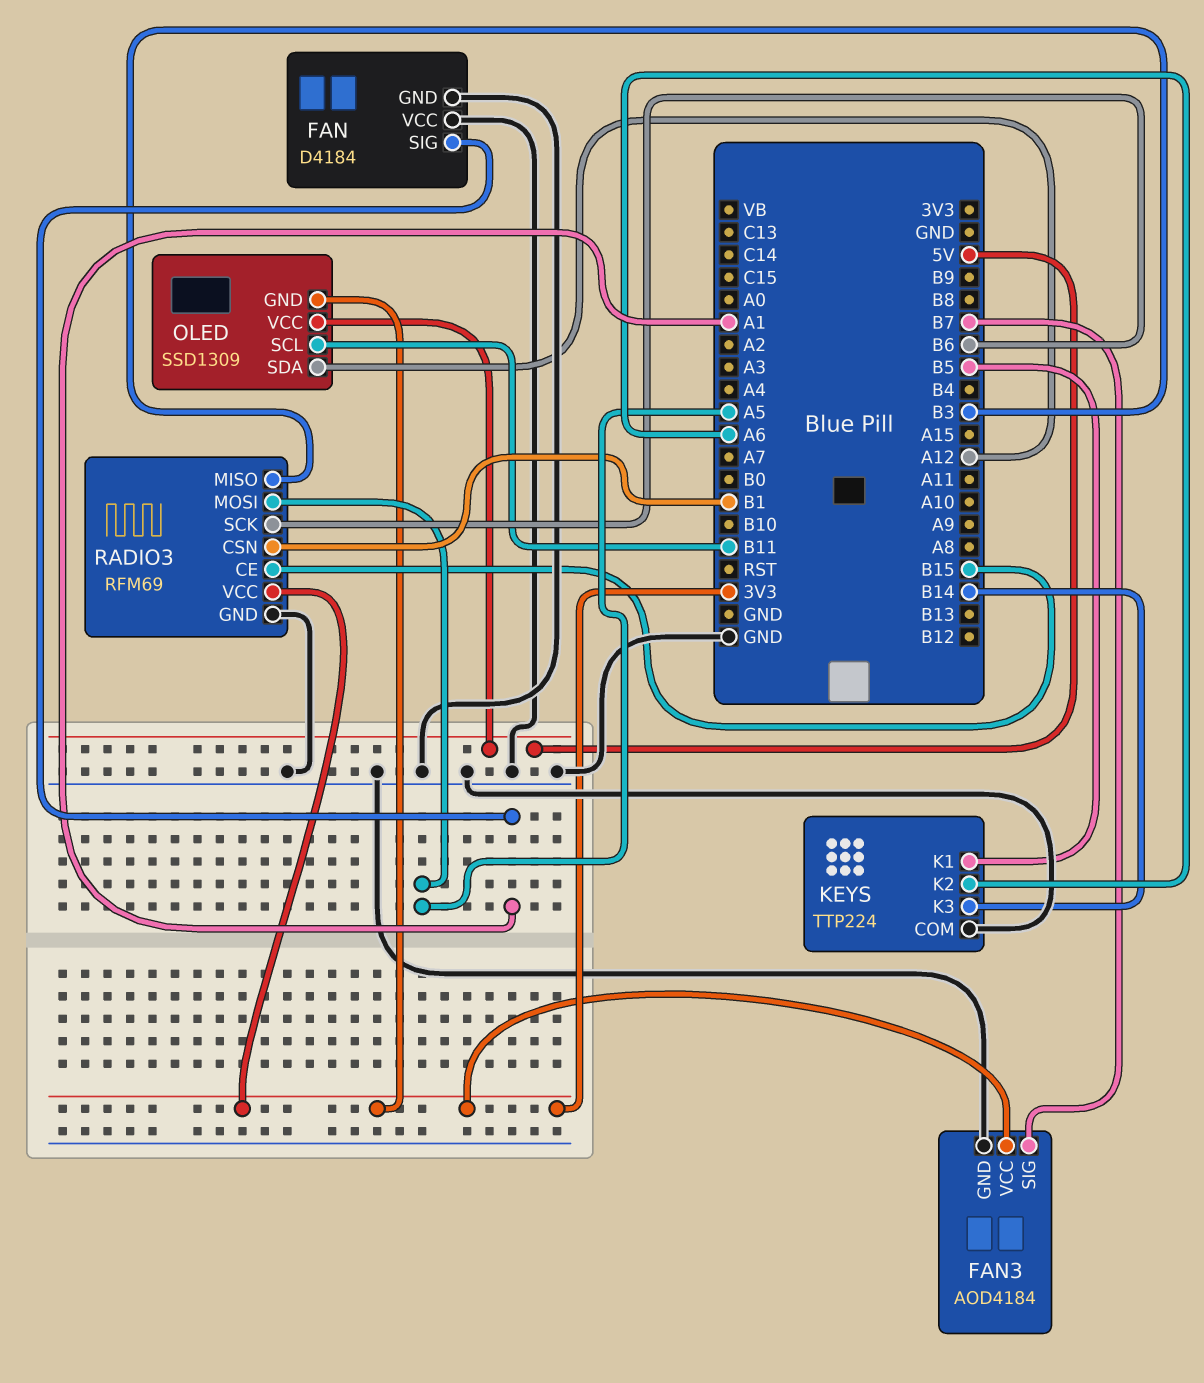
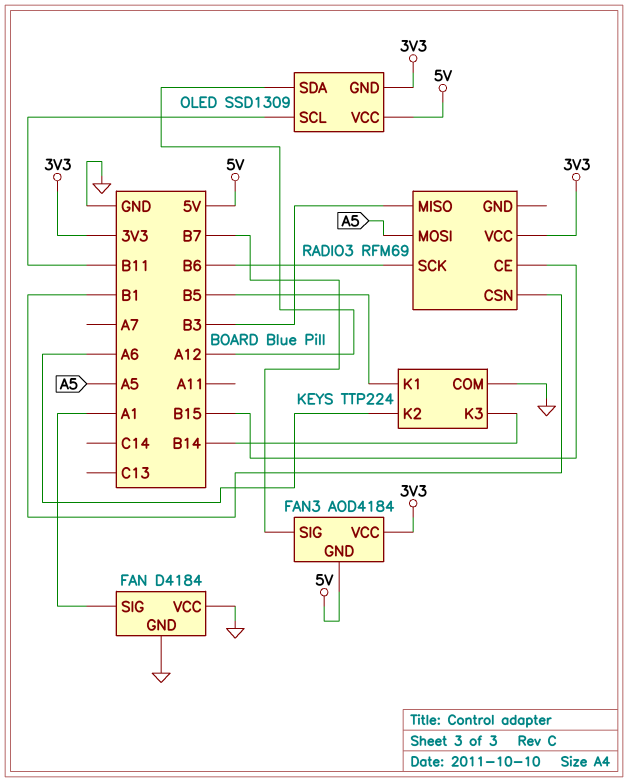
FAN3 pin GND: GND -> 5V
RADIO3 pin GND: GND -> none

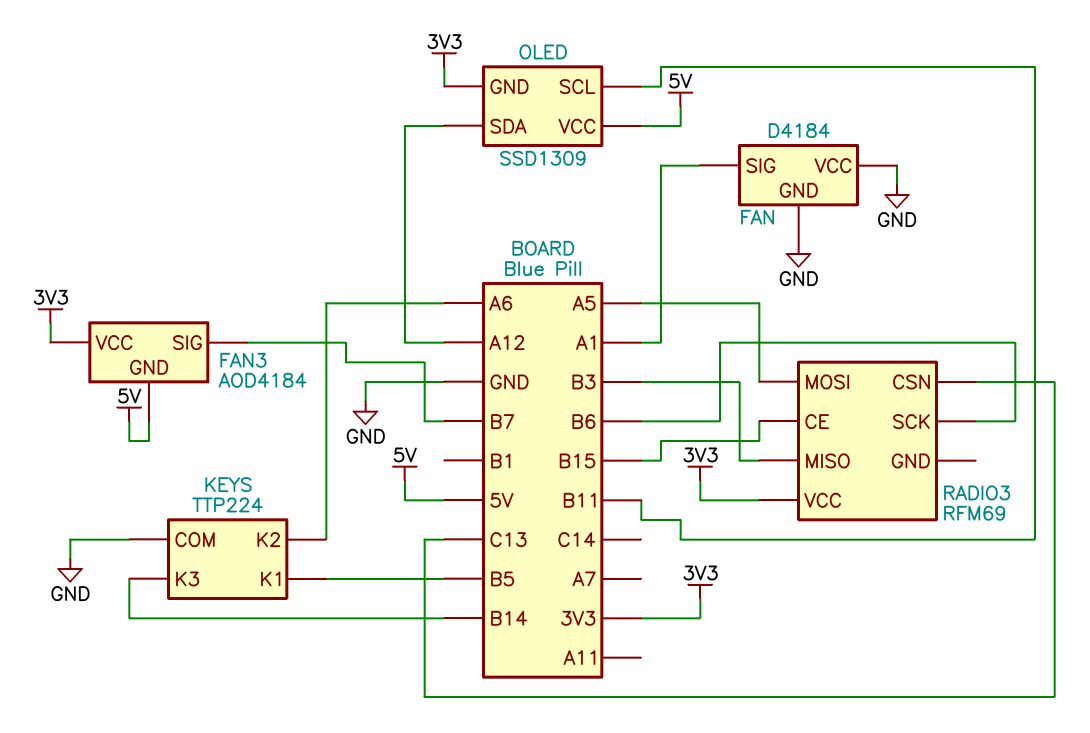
RADIO3 pin CSN: B1 -> C13

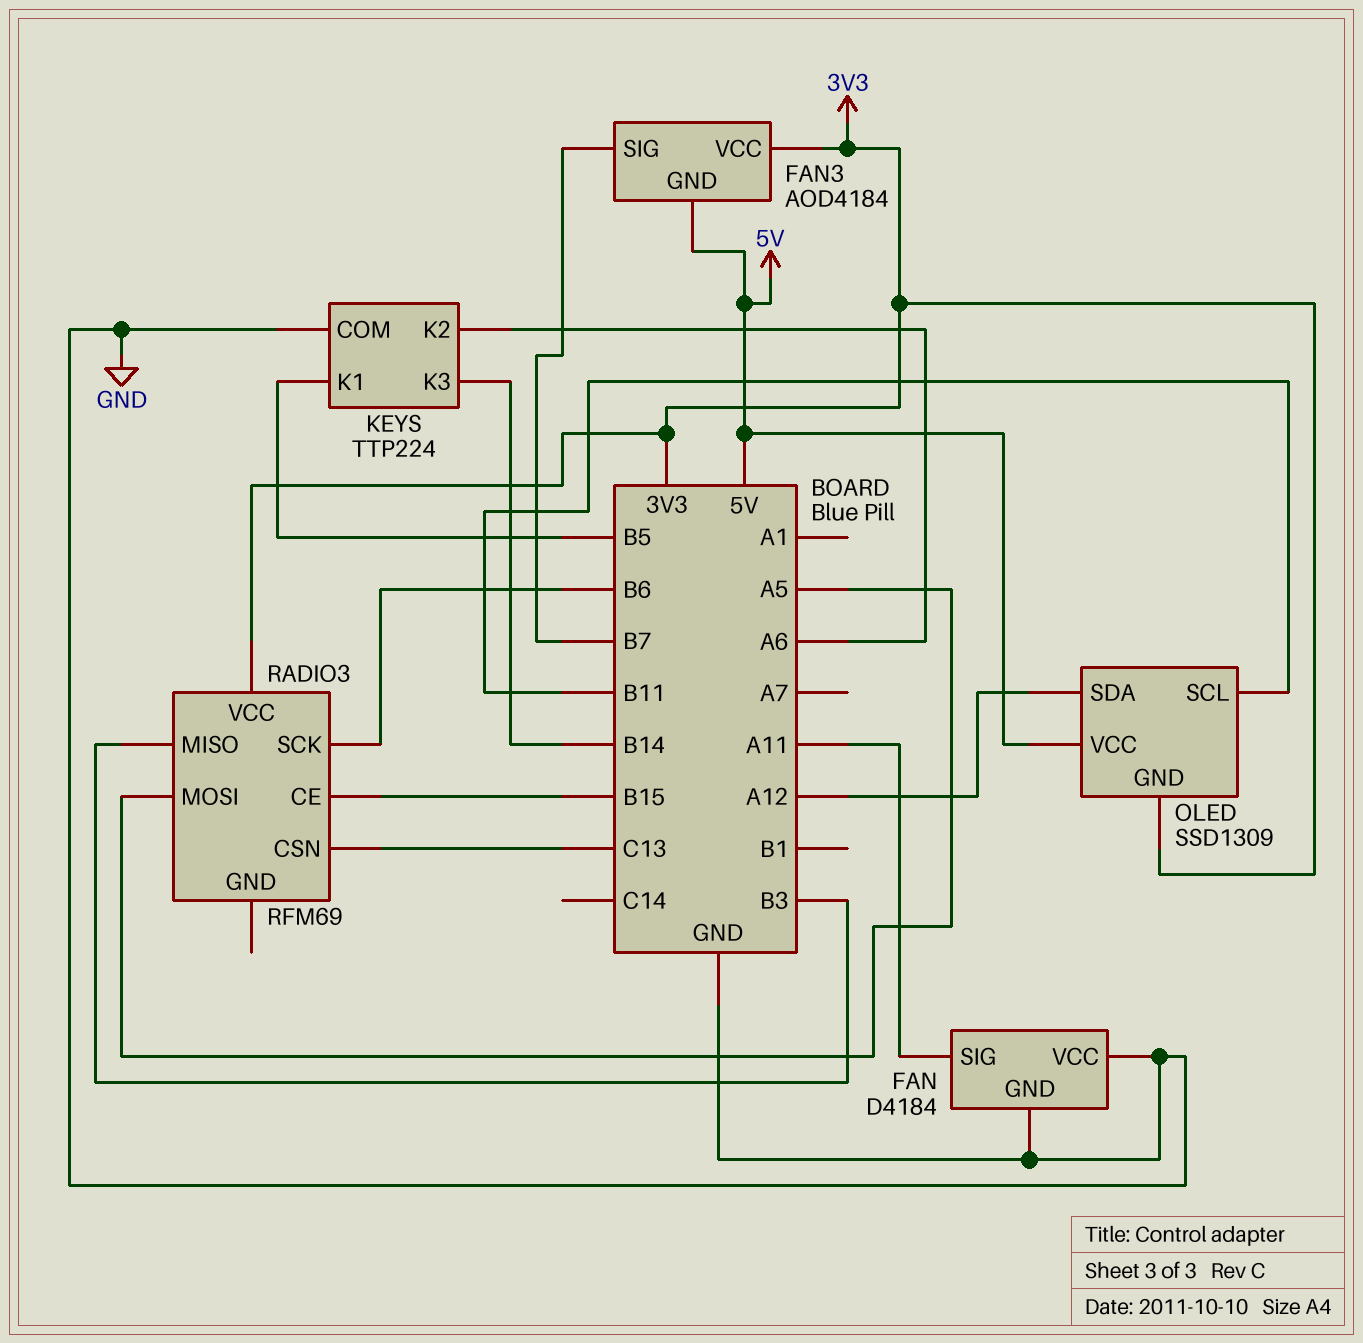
FAN pin SIG: A1 -> A11

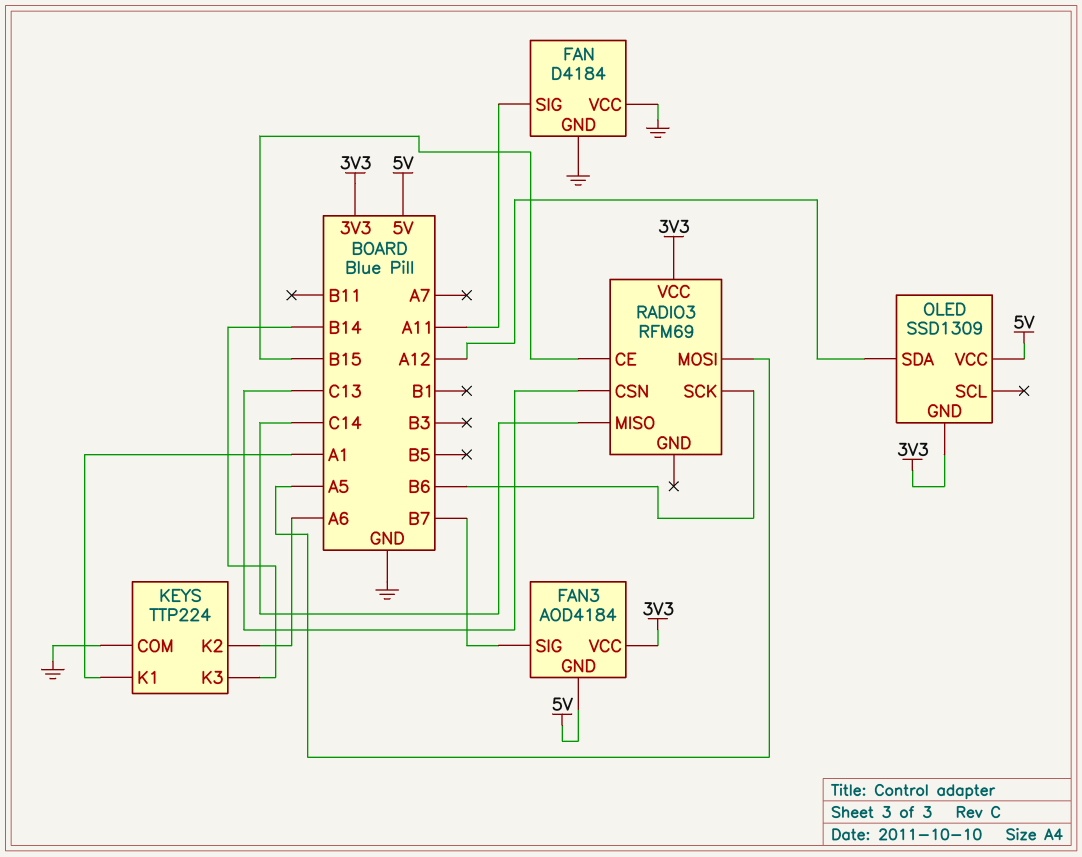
KEYS pin K1: B5 -> A1
OLED pin SCL: B11 -> none
RADIO3 pin MISO: B3 -> C14

